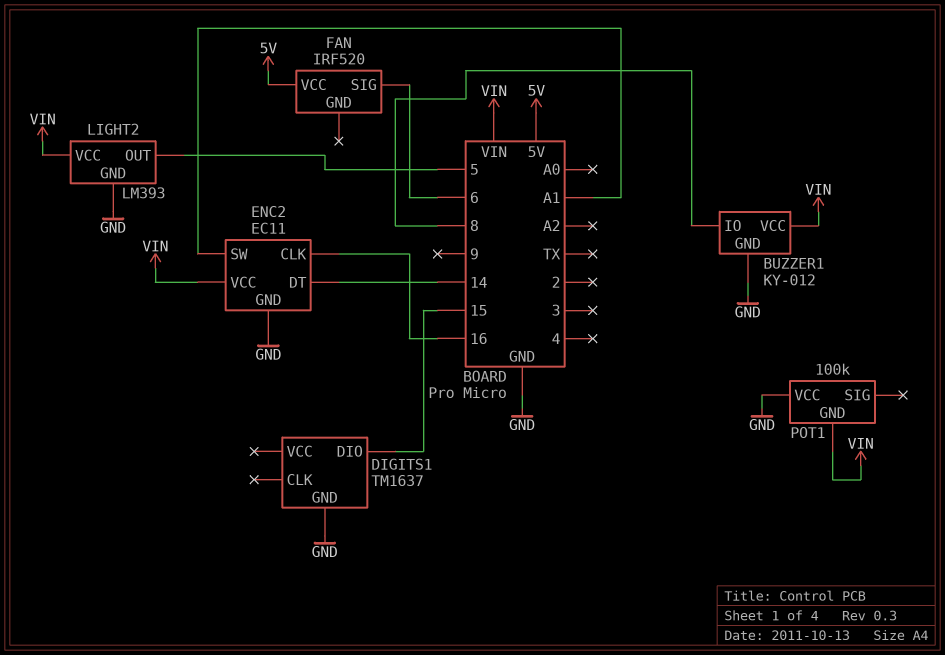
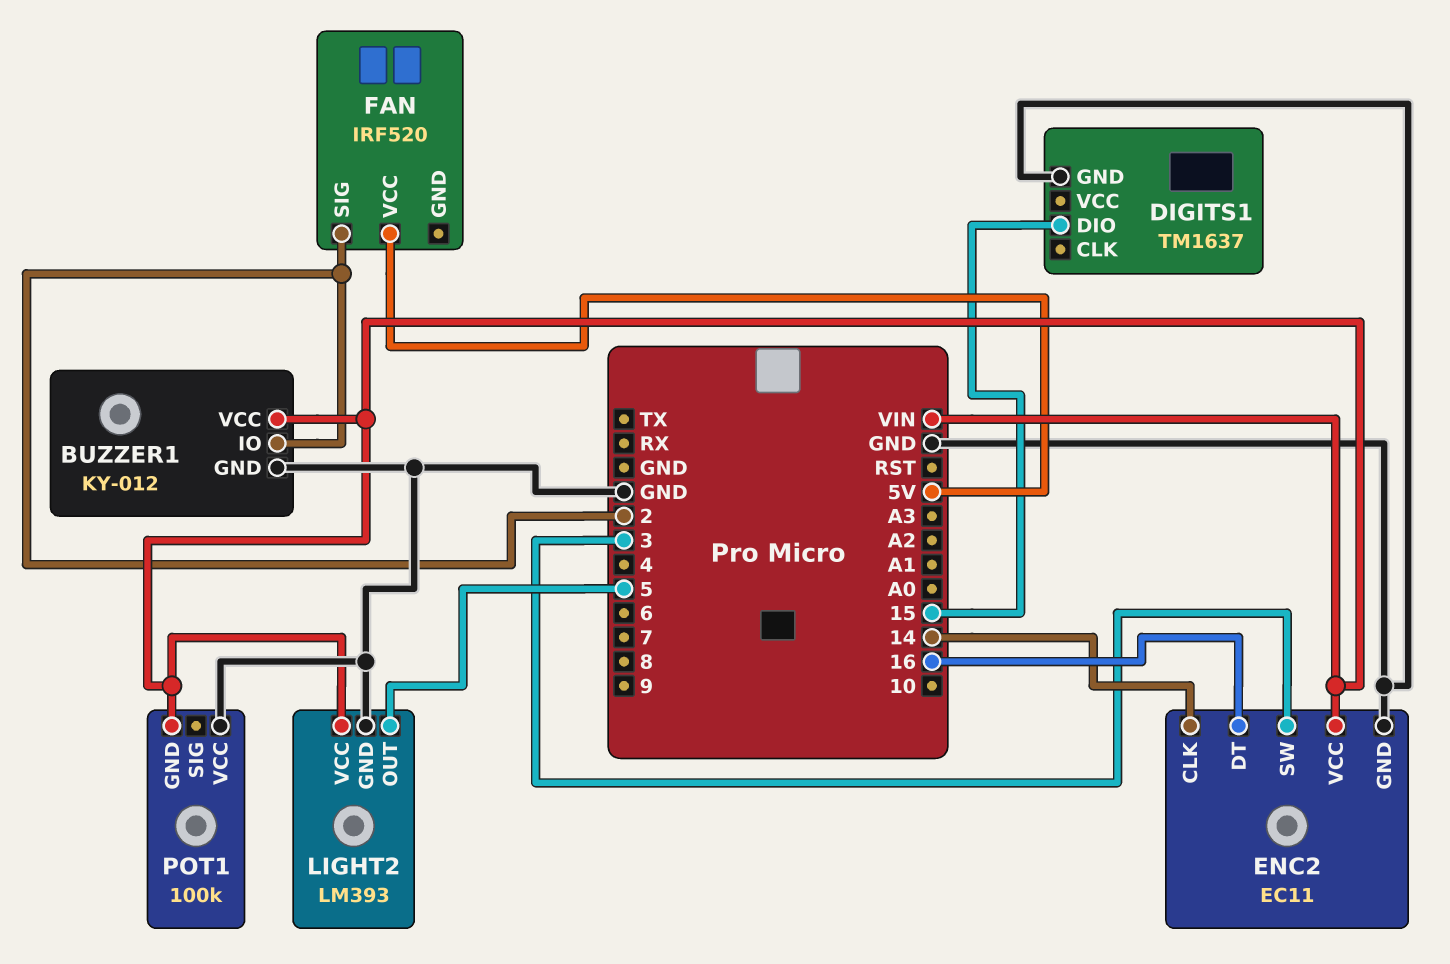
BUZZER1 pin IO: 8 -> 2
ENC2 pin CLK: 16 -> 14
ENC2 pin DT: 14 -> 16
ENC2 pin SW: A1 -> 3
FAN pin SIG: 6 -> 2

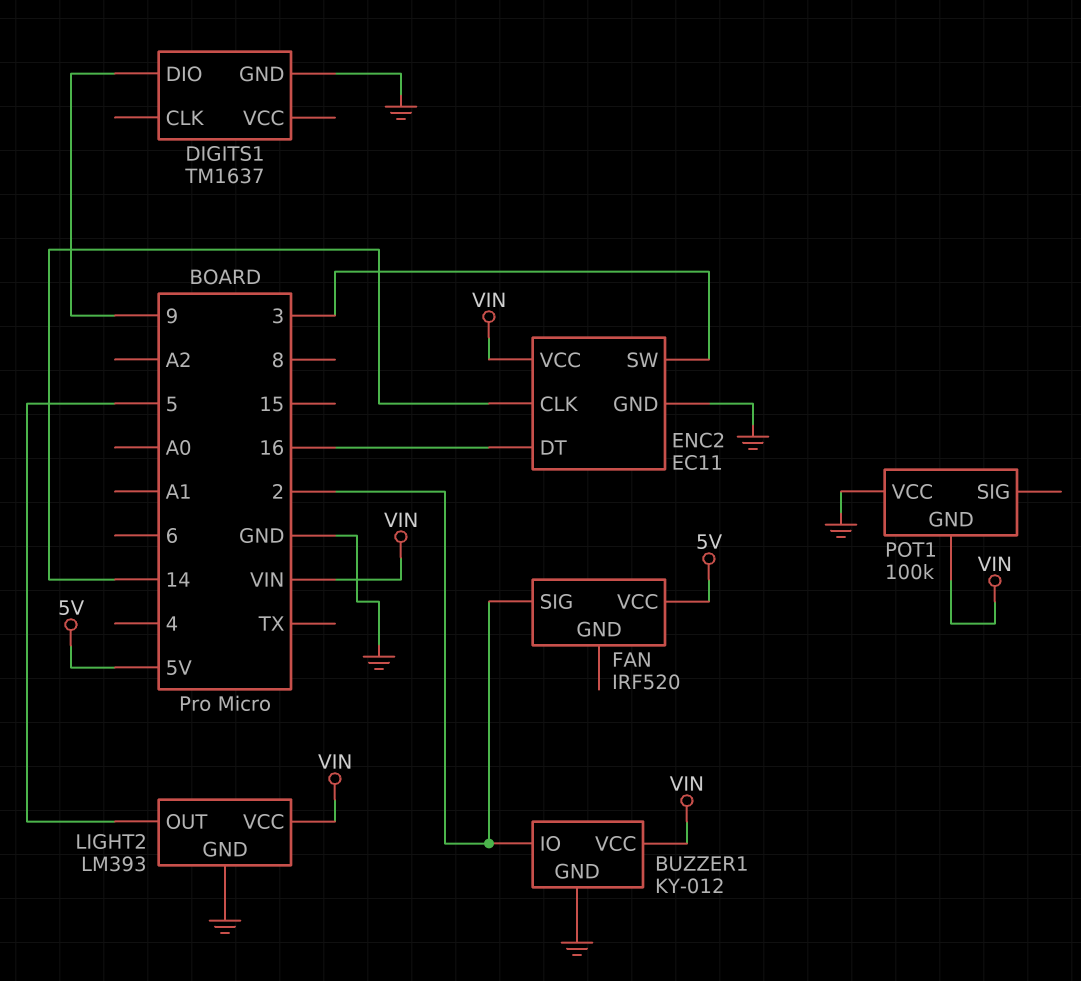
DIGITS1 pin DIO: 15 -> 9

